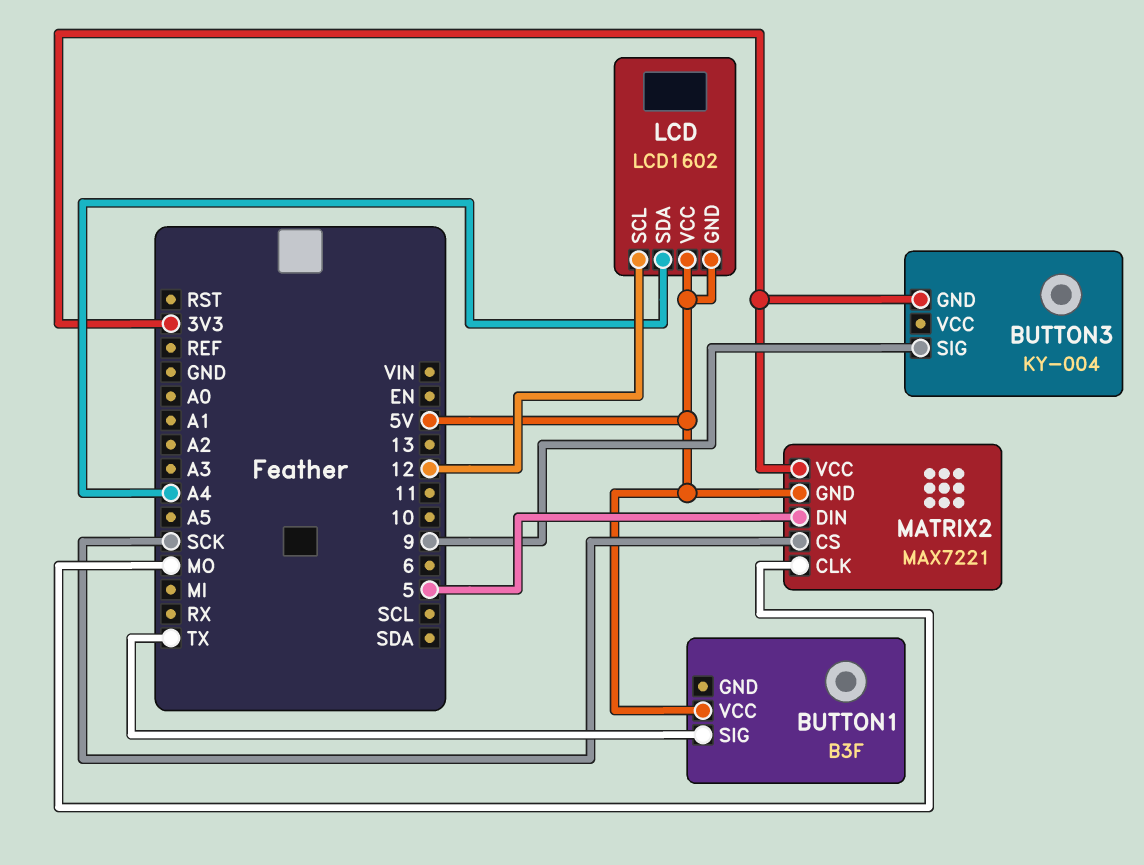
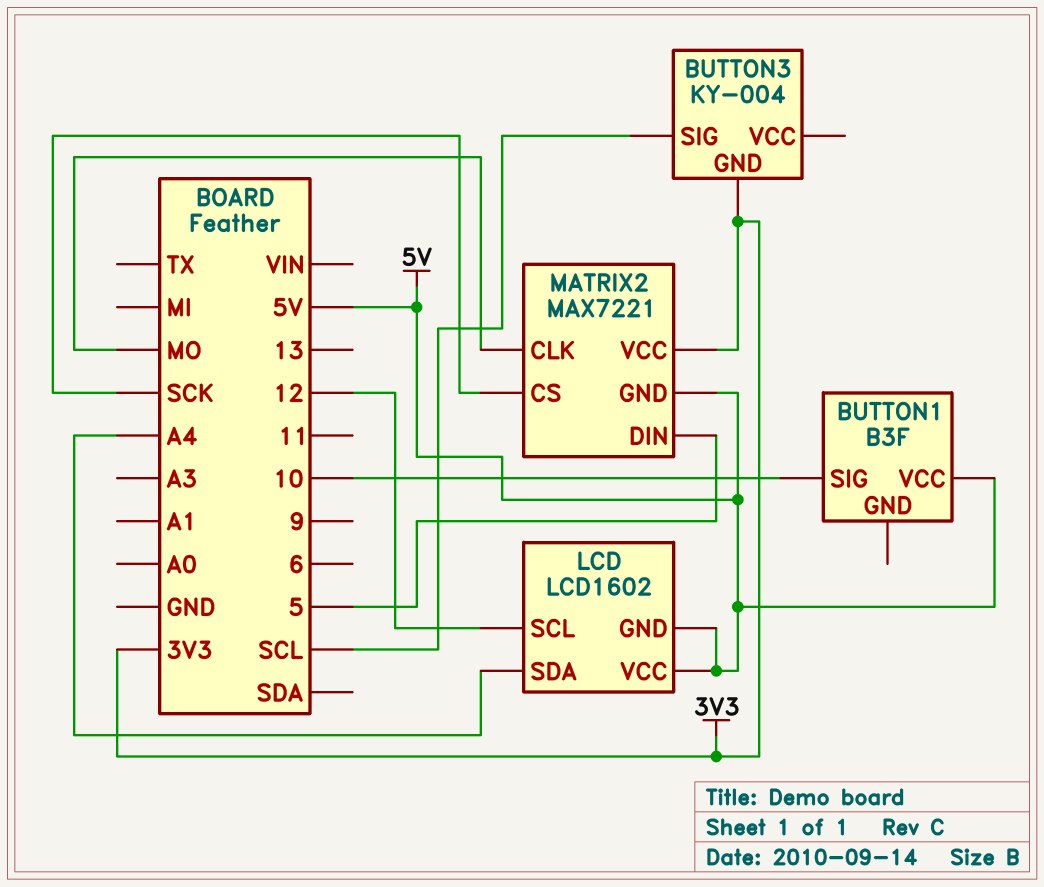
BUTTON1 pin SIG: TX -> 10
BUTTON3 pin SIG: 9 -> SCL

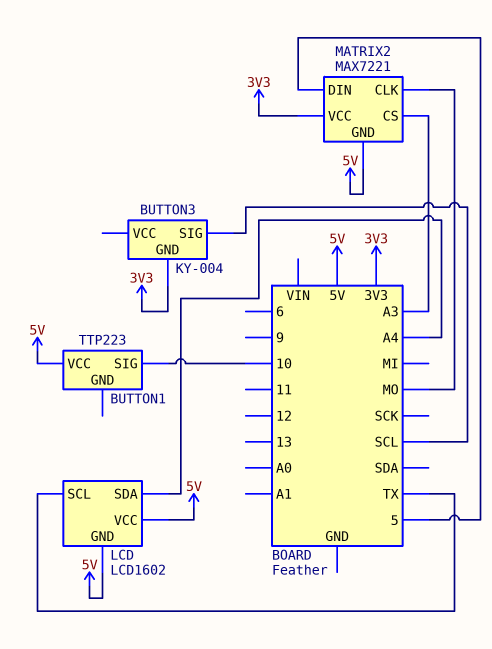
BUTTON1: B3F -> TTP223
LCD pin SCL: 12 -> TX
MATRIX2 pin CS: SCK -> A3

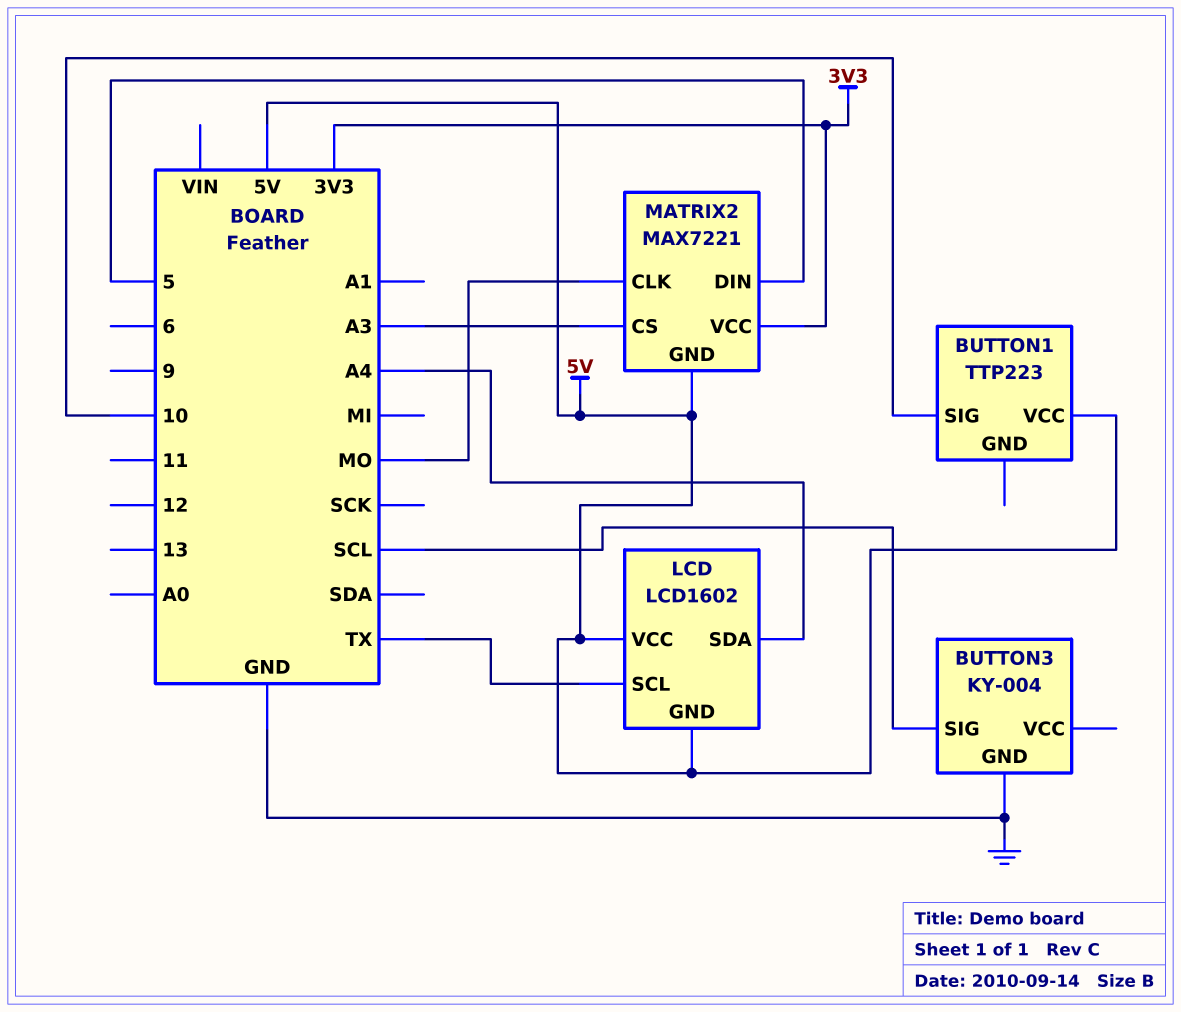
BUTTON3 pin GND: 3V3 -> GND

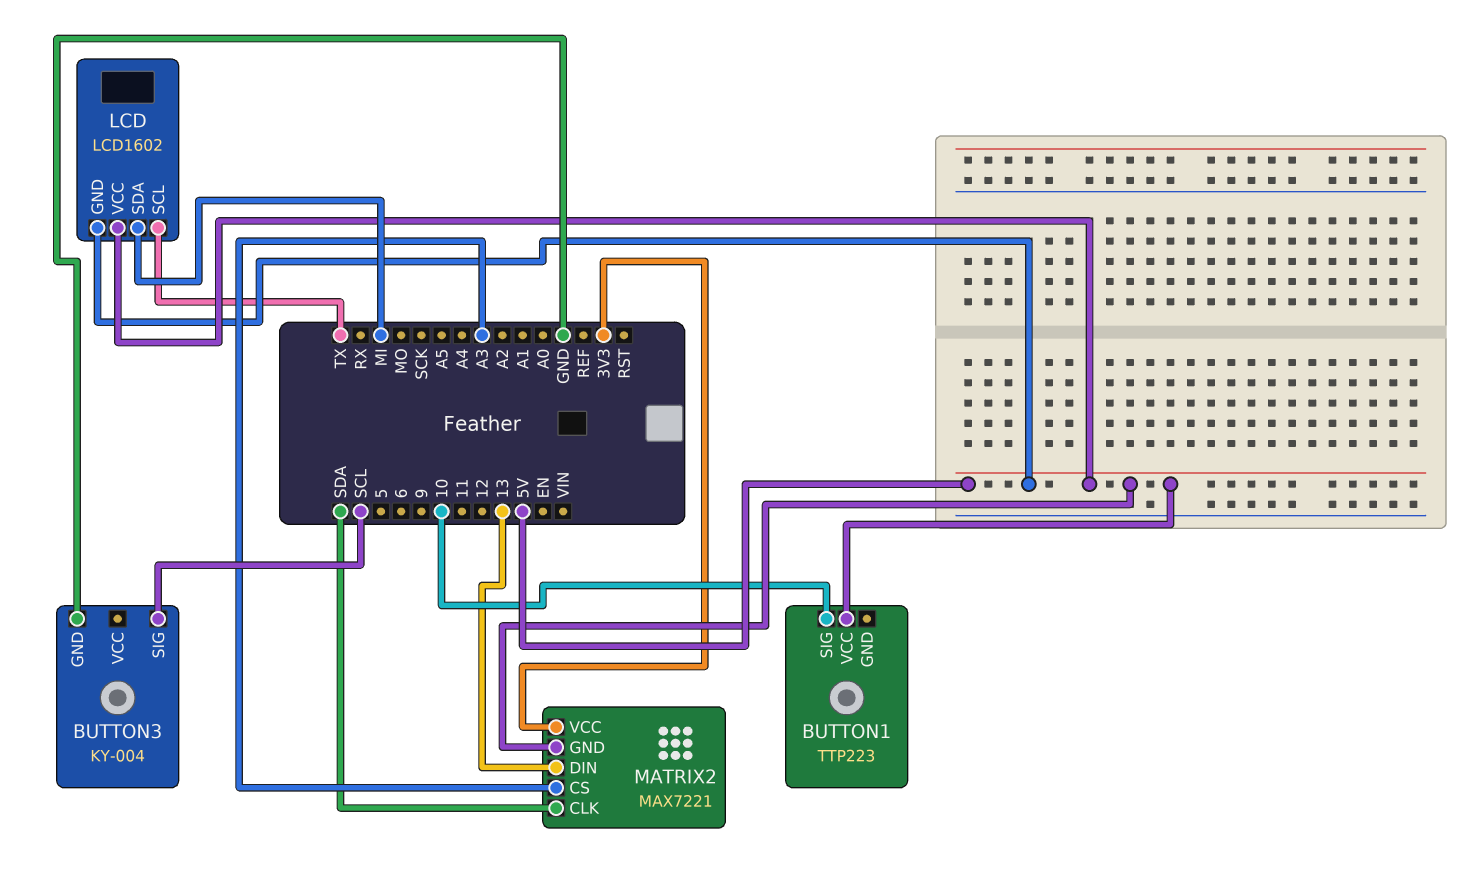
LCD pin SDA: A4 -> MI
MATRIX2 pin CLK: MO -> SDA
MATRIX2 pin DIN: 5 -> 13

